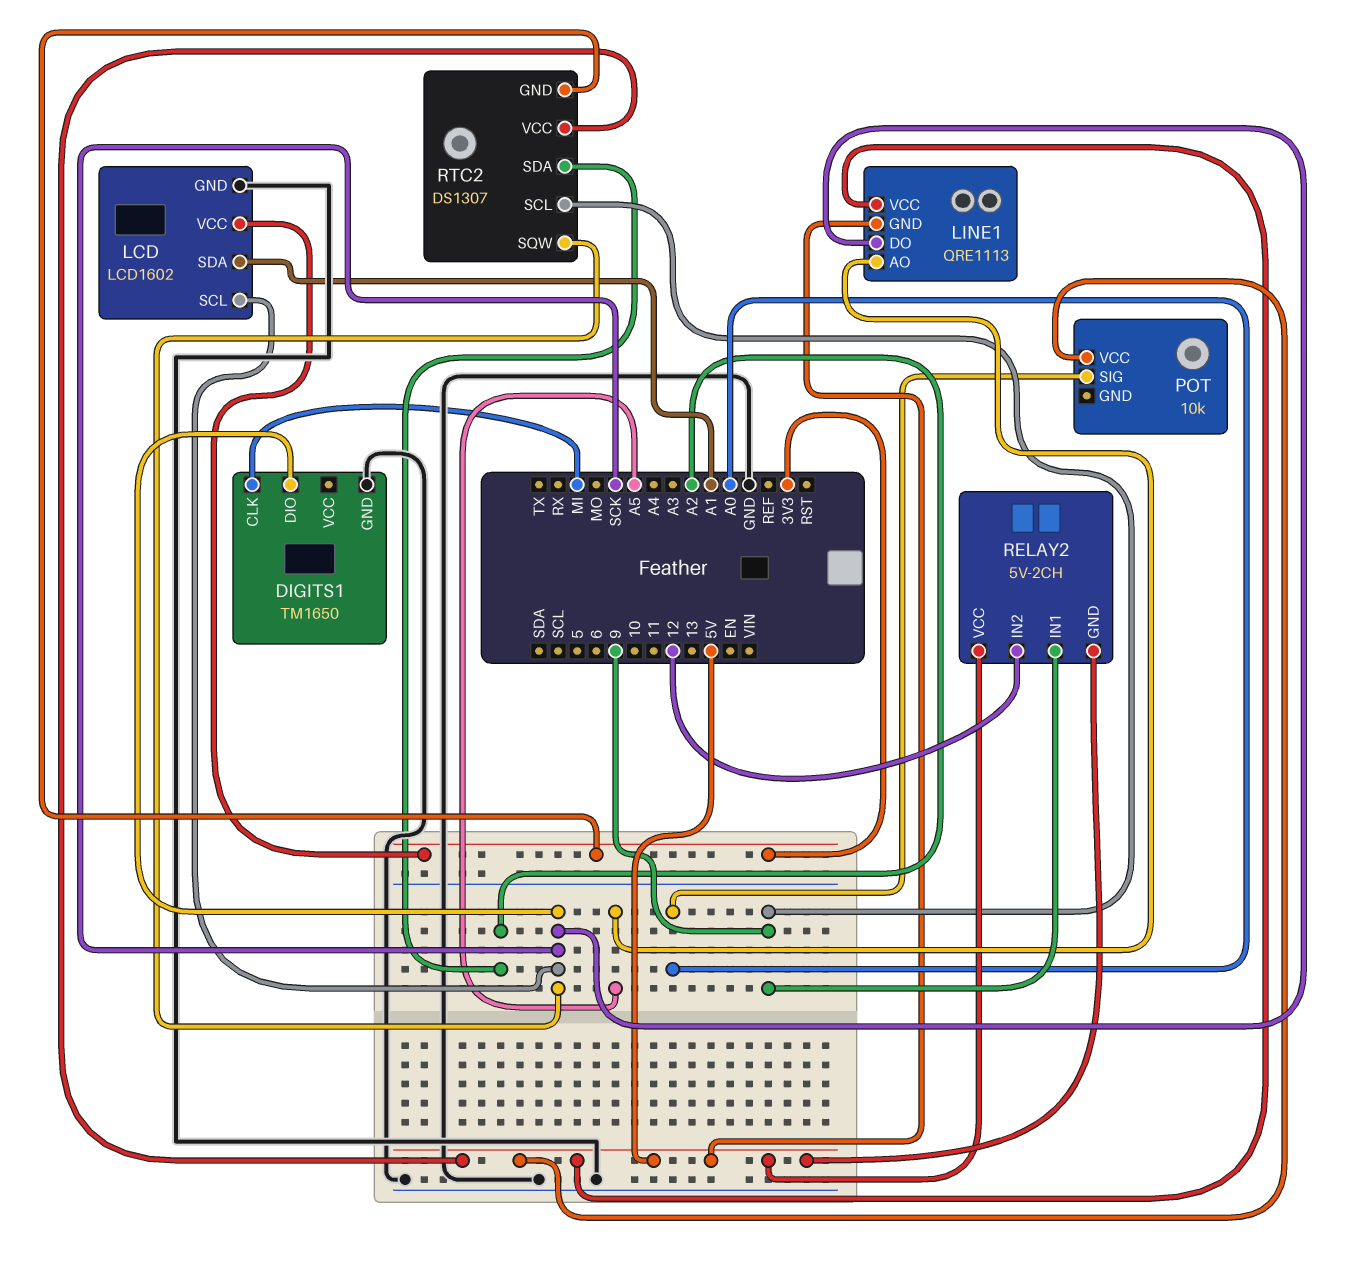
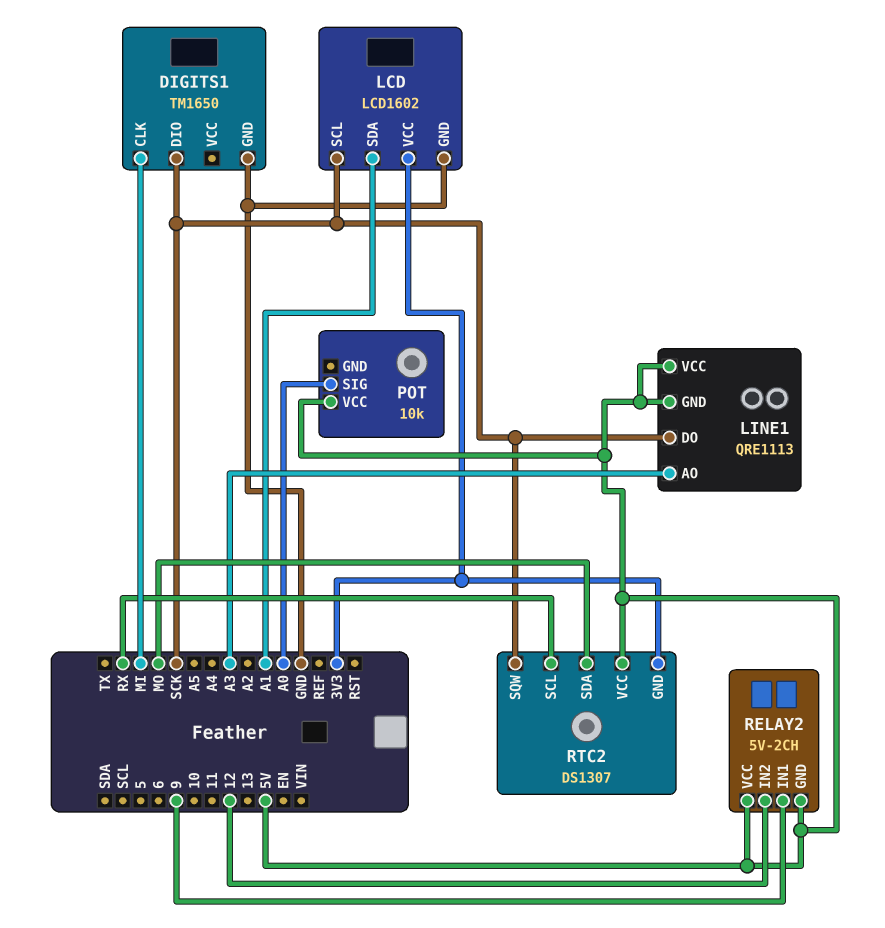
LINE1 pin AO: A5 -> A3
RTC2 pin SCL: 9 -> RX
RTC2 pin SDA: A2 -> MO

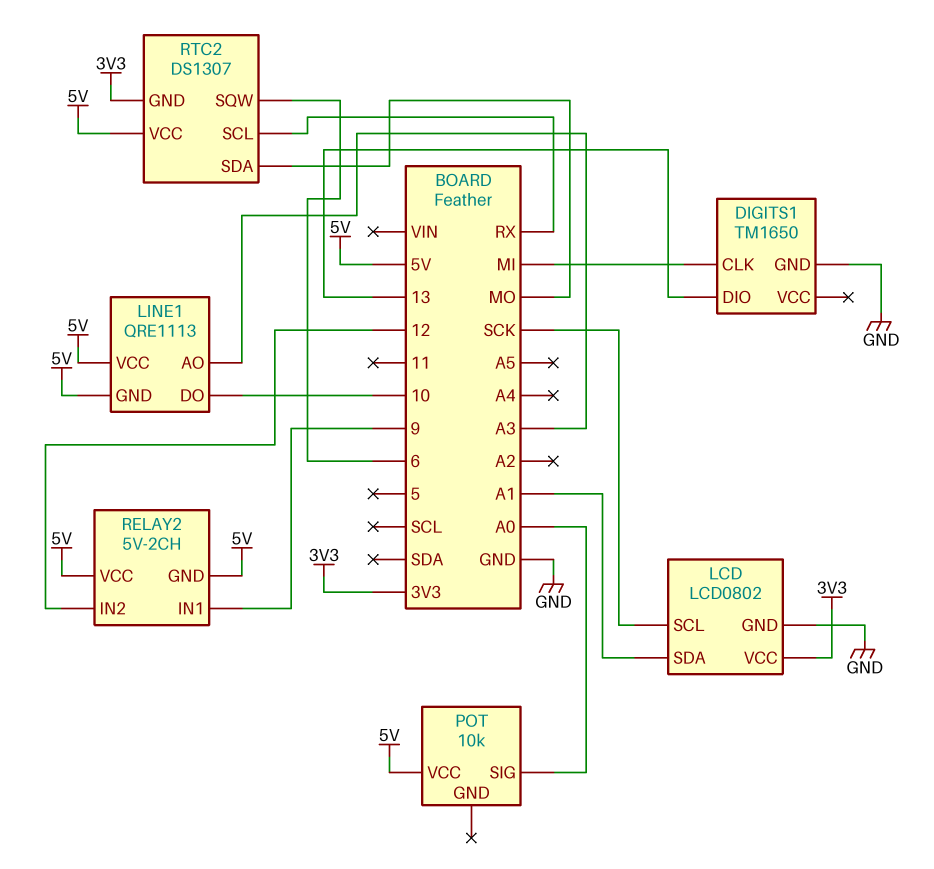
DIGITS1 pin DIO: SCK -> 13
LCD: LCD1602 -> LCD0802
LINE1 pin DO: SCK -> 10
RTC2 pin SQW: SCK -> 6

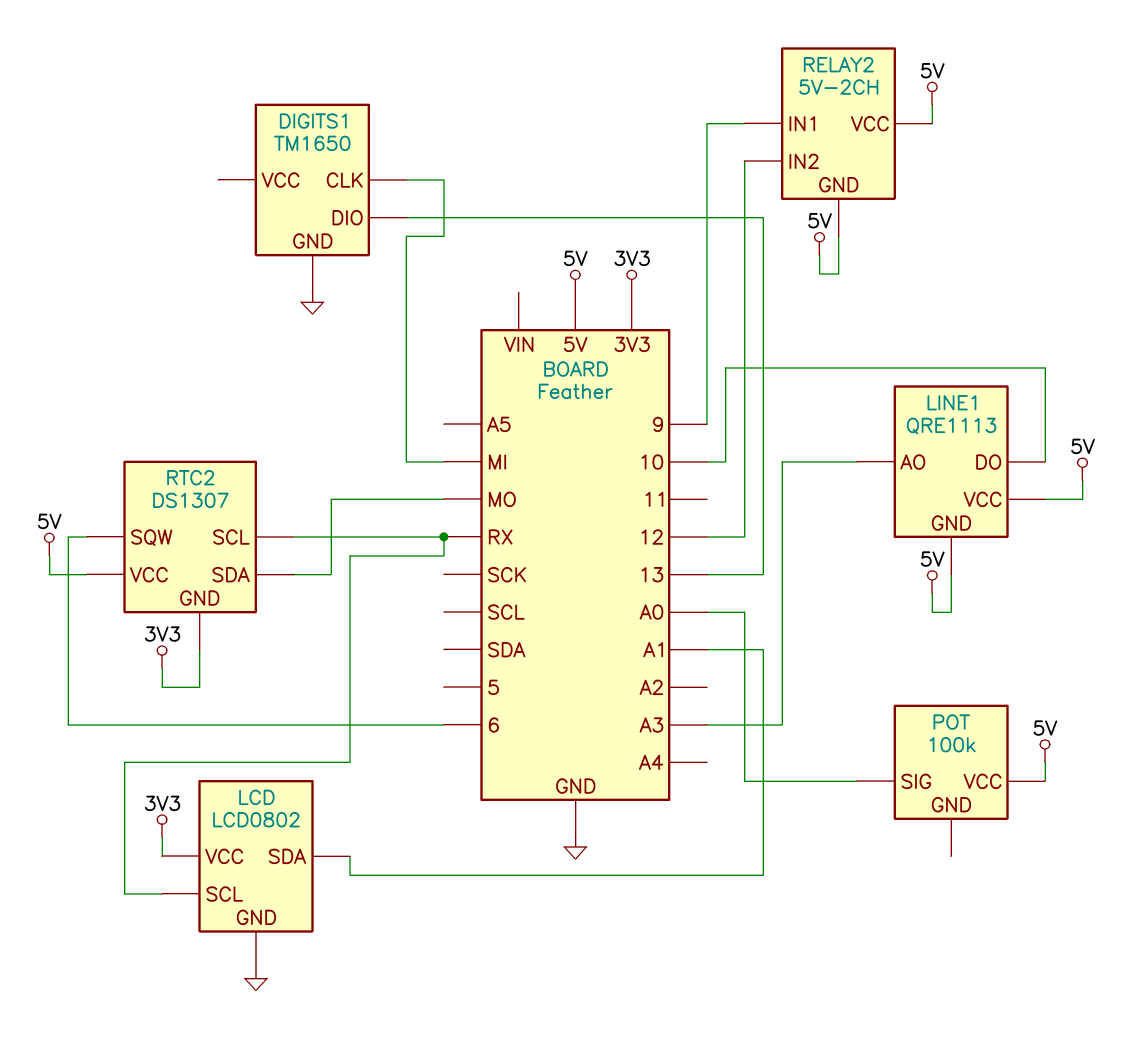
LCD pin SCL: SCK -> RX
POT: 10k -> 100k

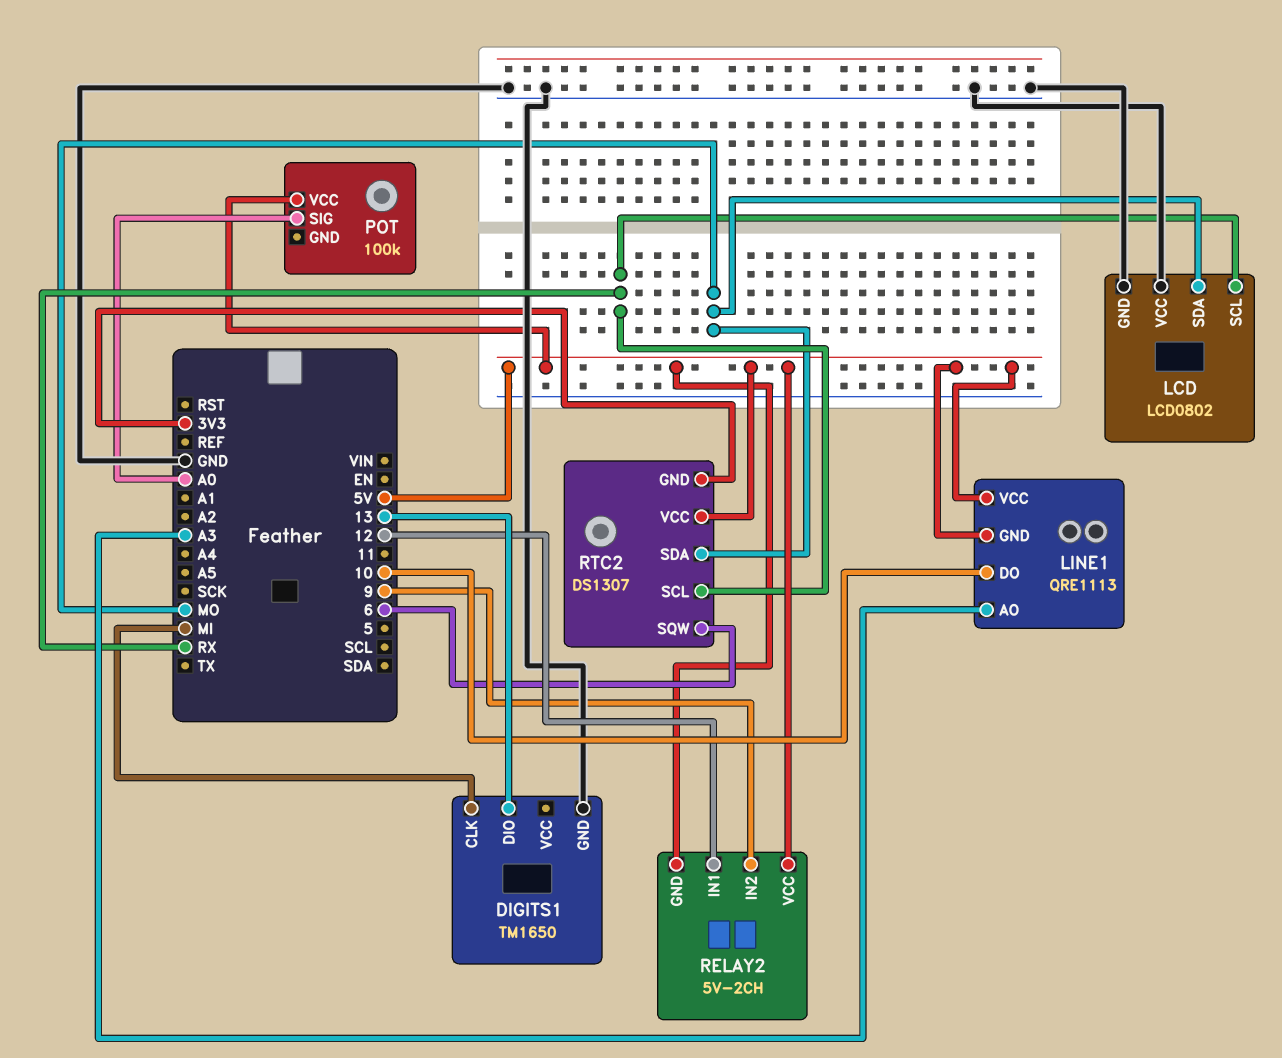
LCD pin SDA: A1 -> MO
LCD pin VCC: 3V3 -> GND
RELAY2 pin IN1: 9 -> 12
RELAY2 pin IN2: 12 -> 9

